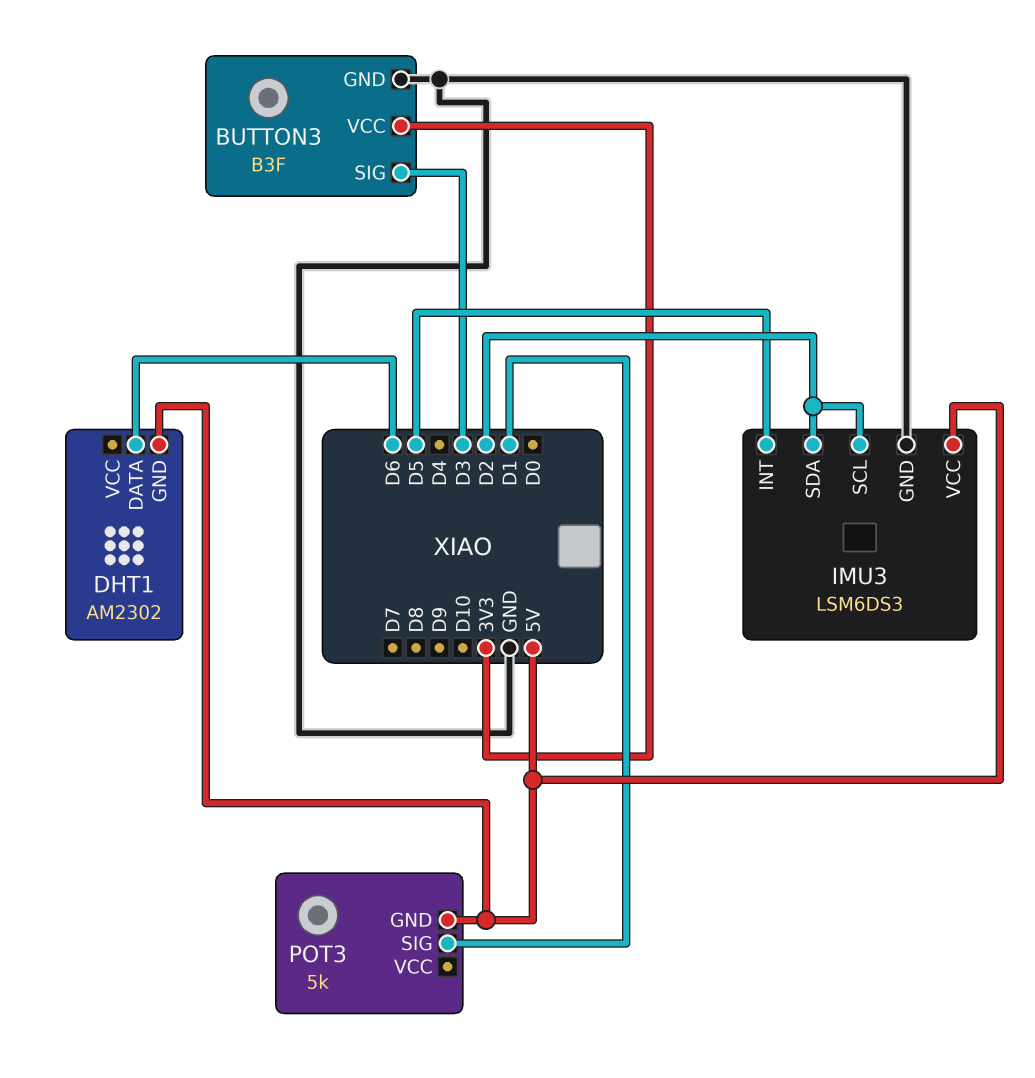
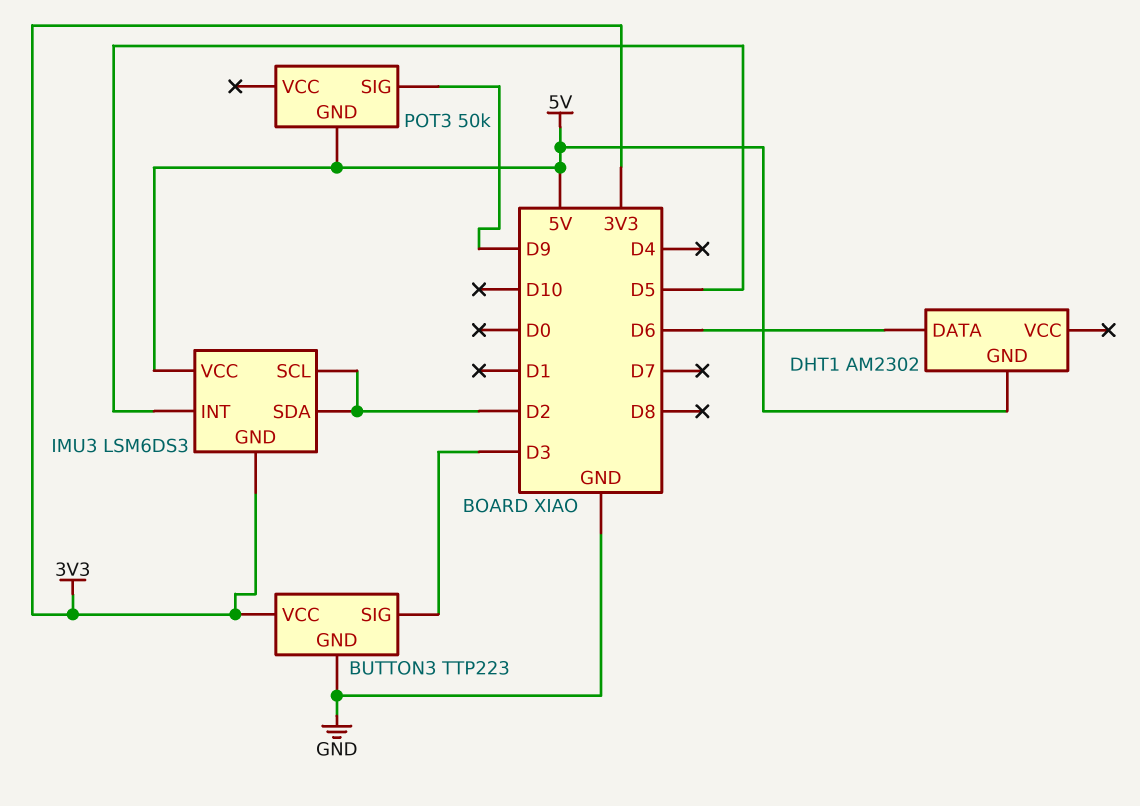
BUTTON3: B3F -> TTP223
IMU3 pin GND: GND -> 3V3
POT3: 5k -> 50k
POT3 pin SIG: D1 -> D9

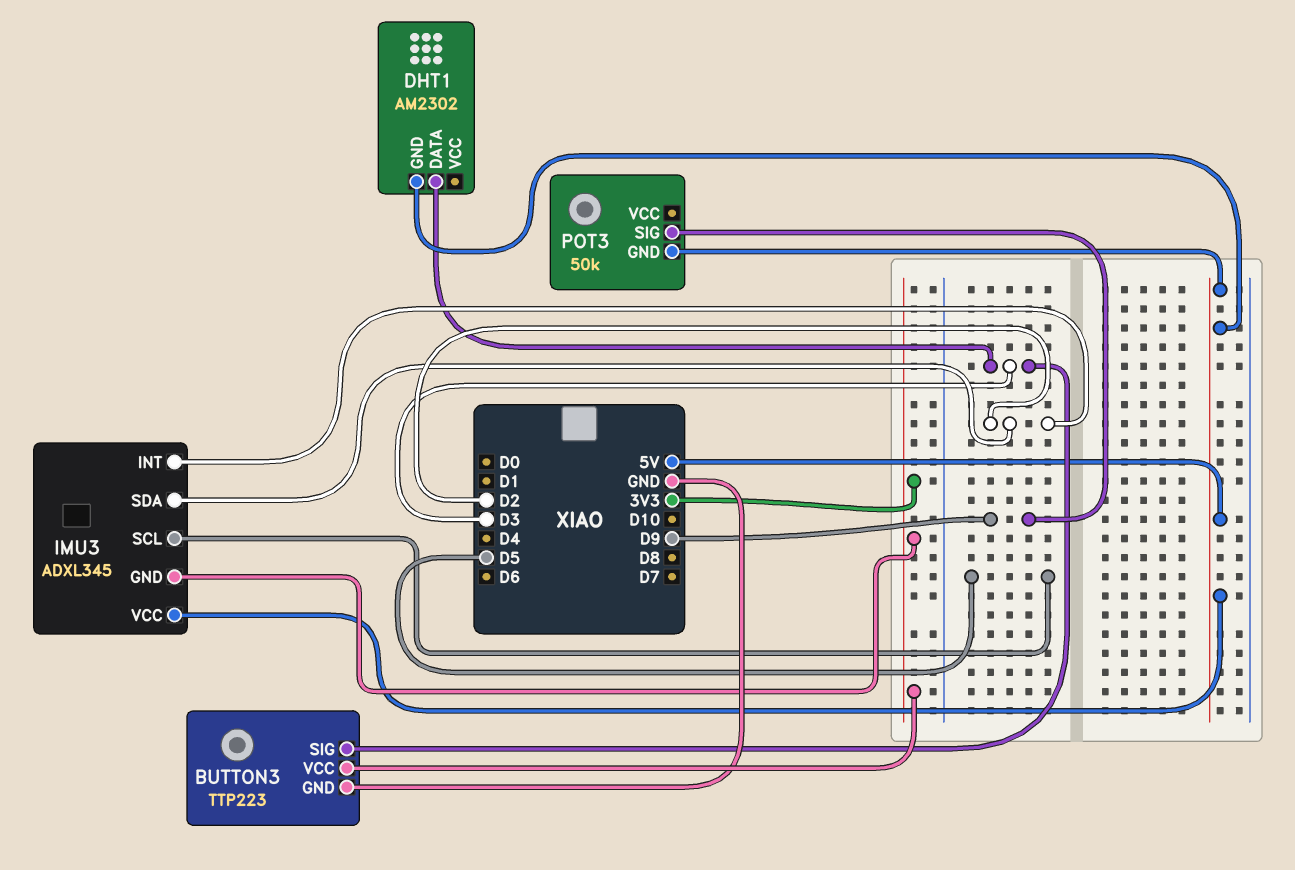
DHT1 pin DATA: D6 -> D3
IMU3: LSM6DS3 -> ADXL345
IMU3 pin INT: D5 -> D2
IMU3 pin SCL: D2 -> D5

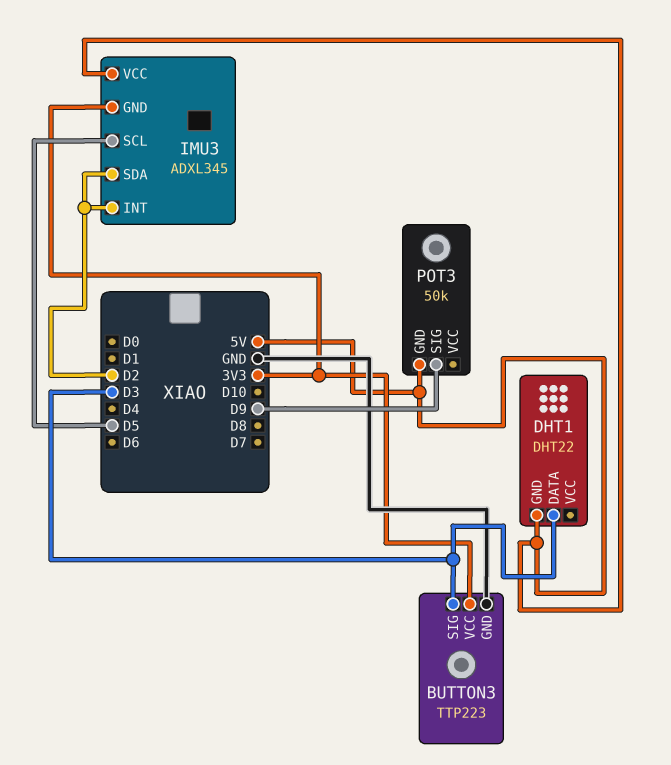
DHT1: AM2302 -> DHT22

